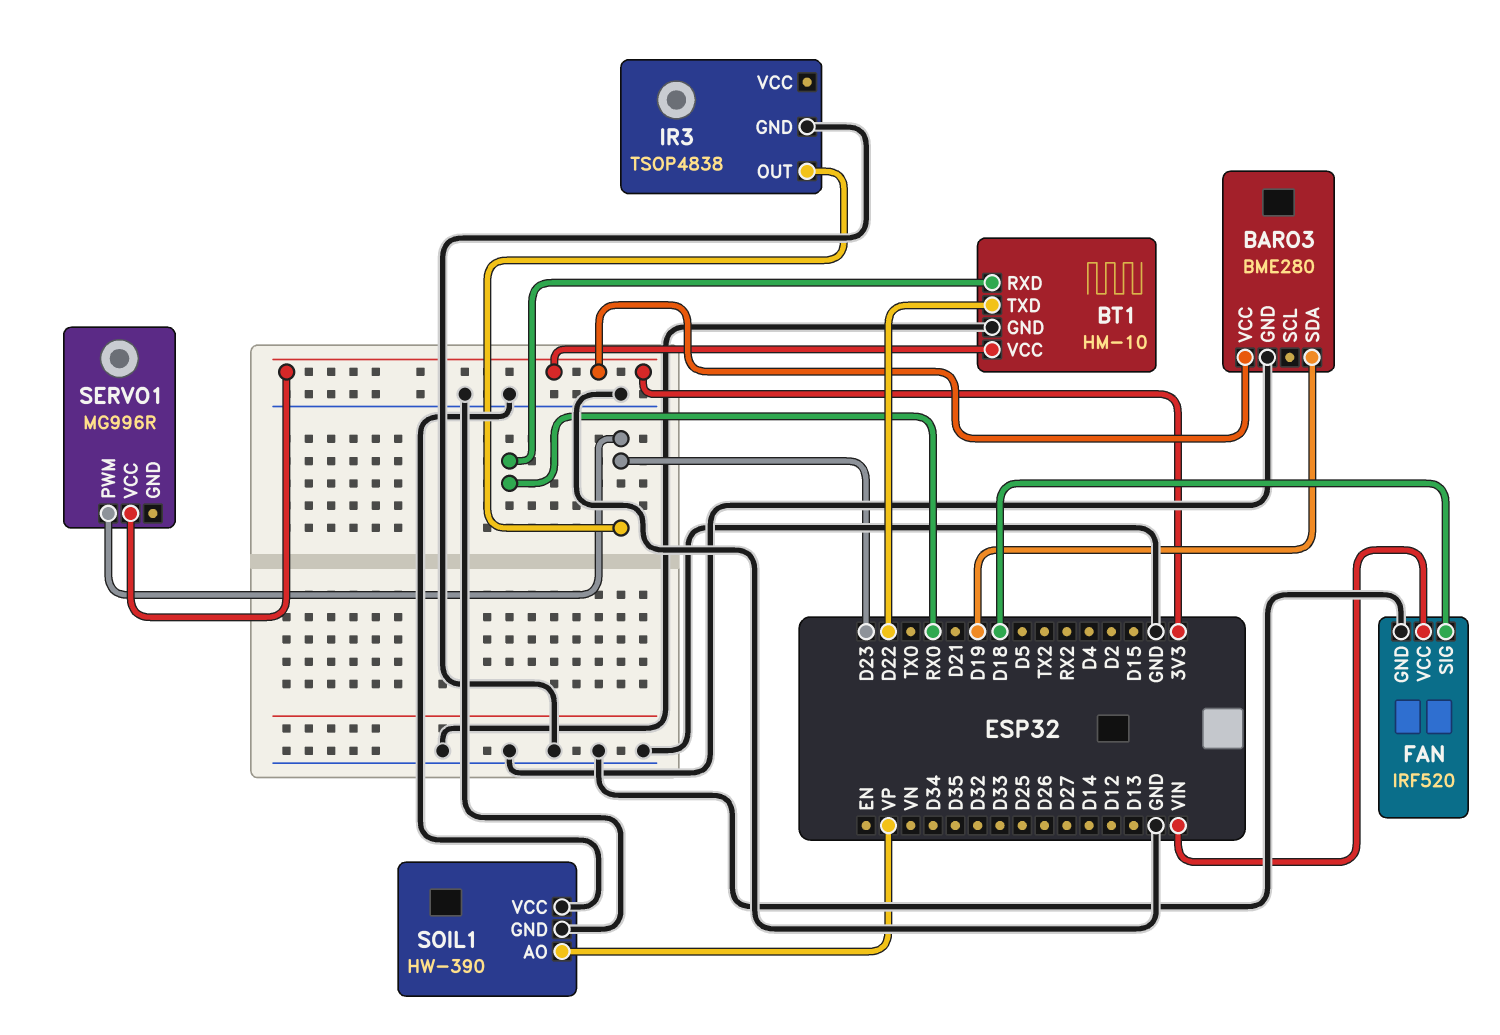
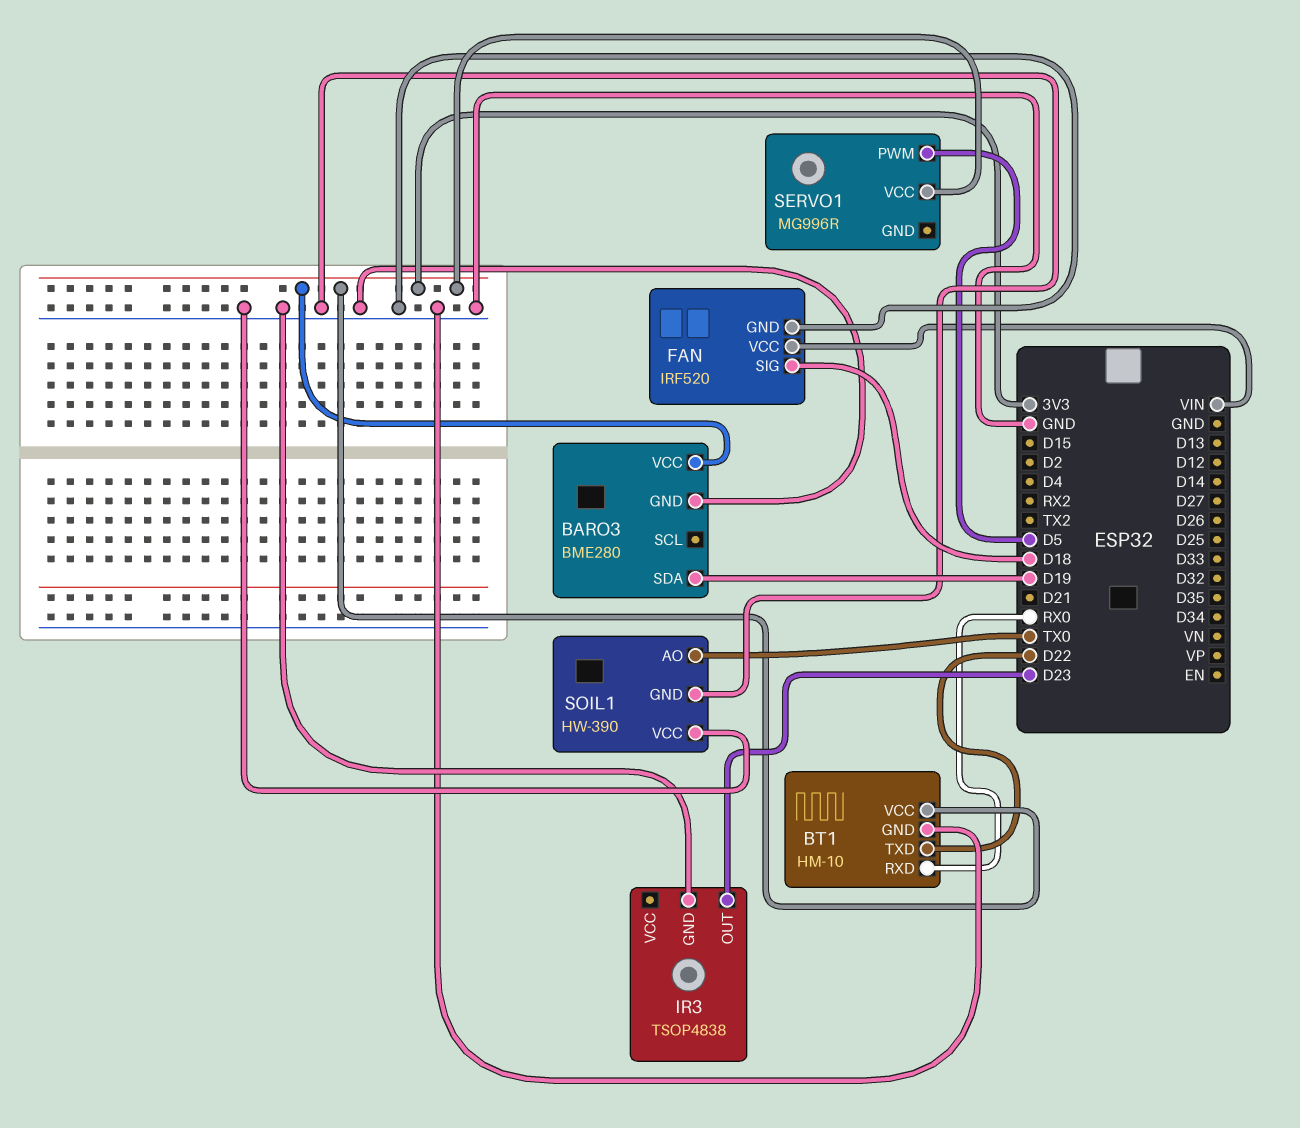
SERVO1 pin PWM: D23 -> D5
SOIL1 pin AO: VP -> TX0

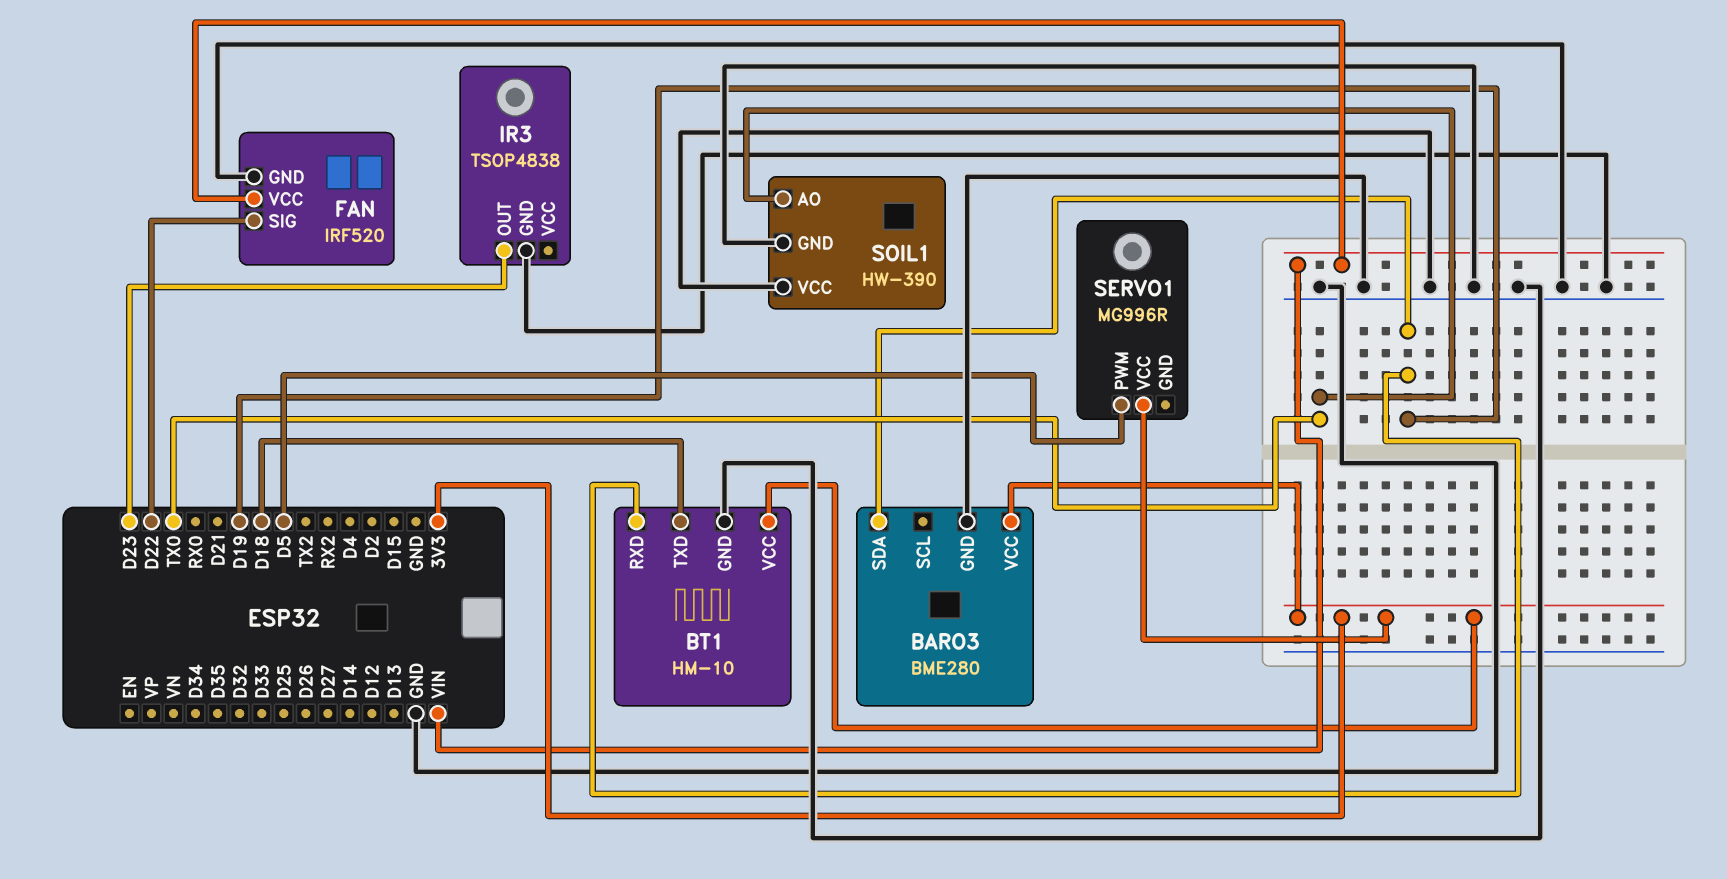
BT1 pin RXD: RX0 -> D19
BT1 pin TXD: D22 -> D18
FAN pin SIG: D18 -> D22

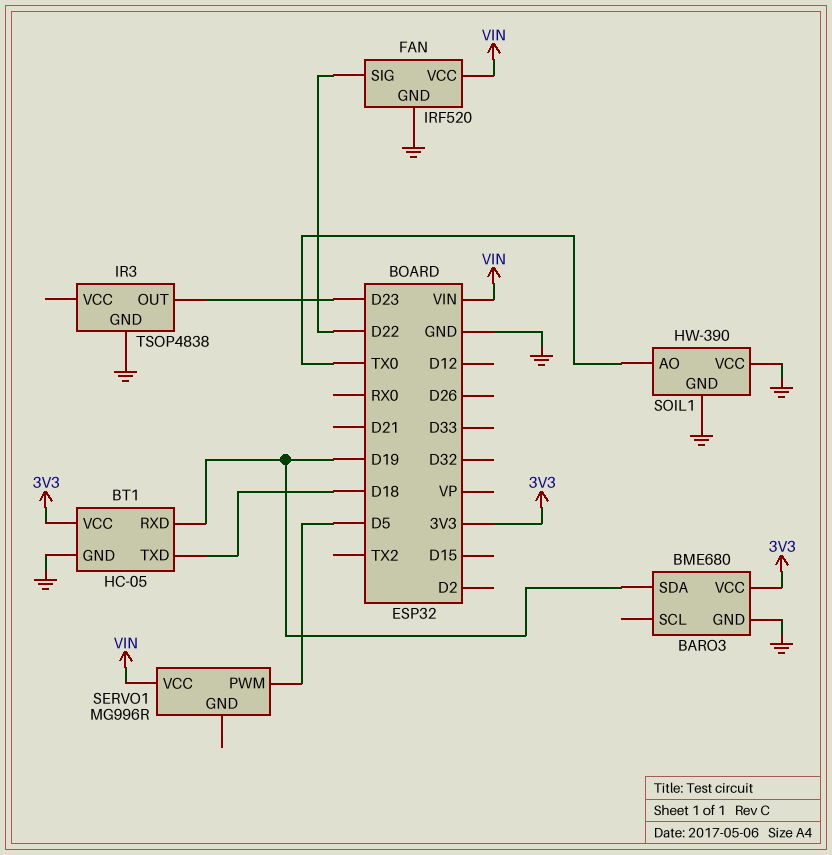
BARO3: BME280 -> BME680
BT1: HM-10 -> HC-05
SERVO1 pin VCC: 3V3 -> VIN

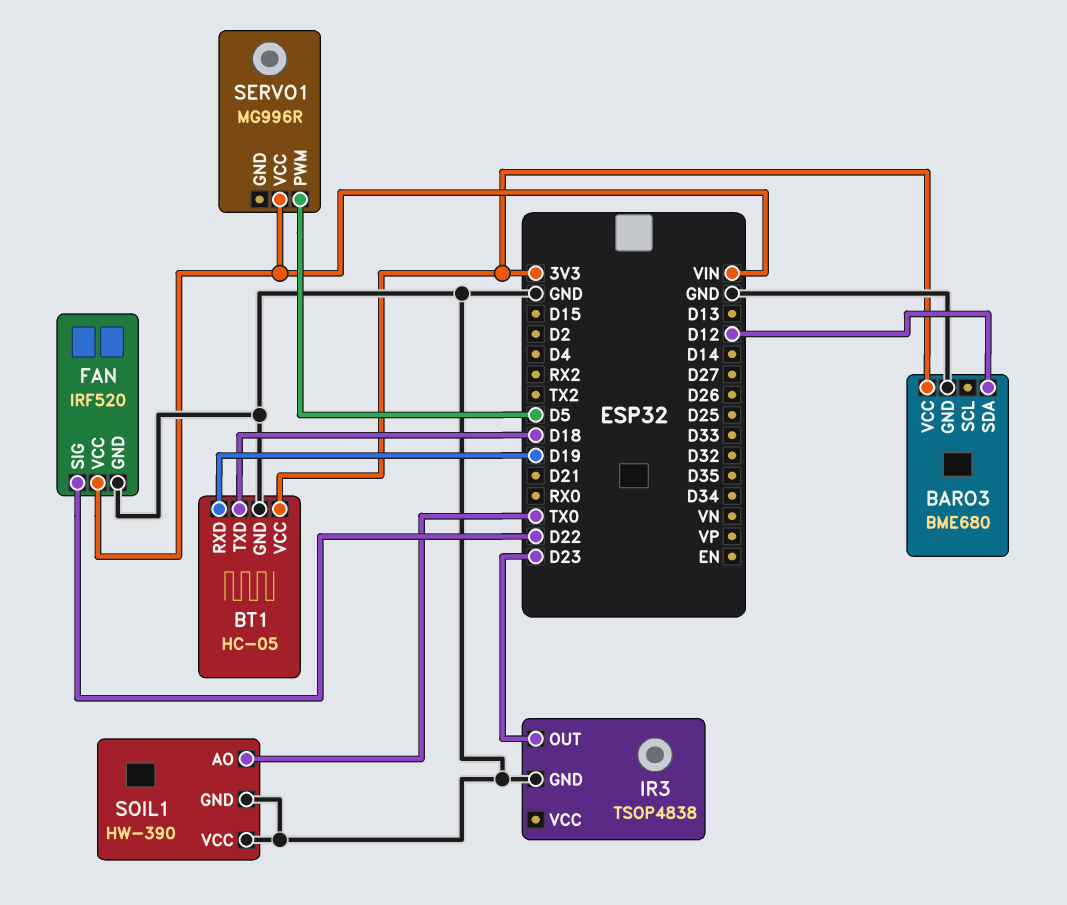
BARO3 pin SDA: D19 -> D12

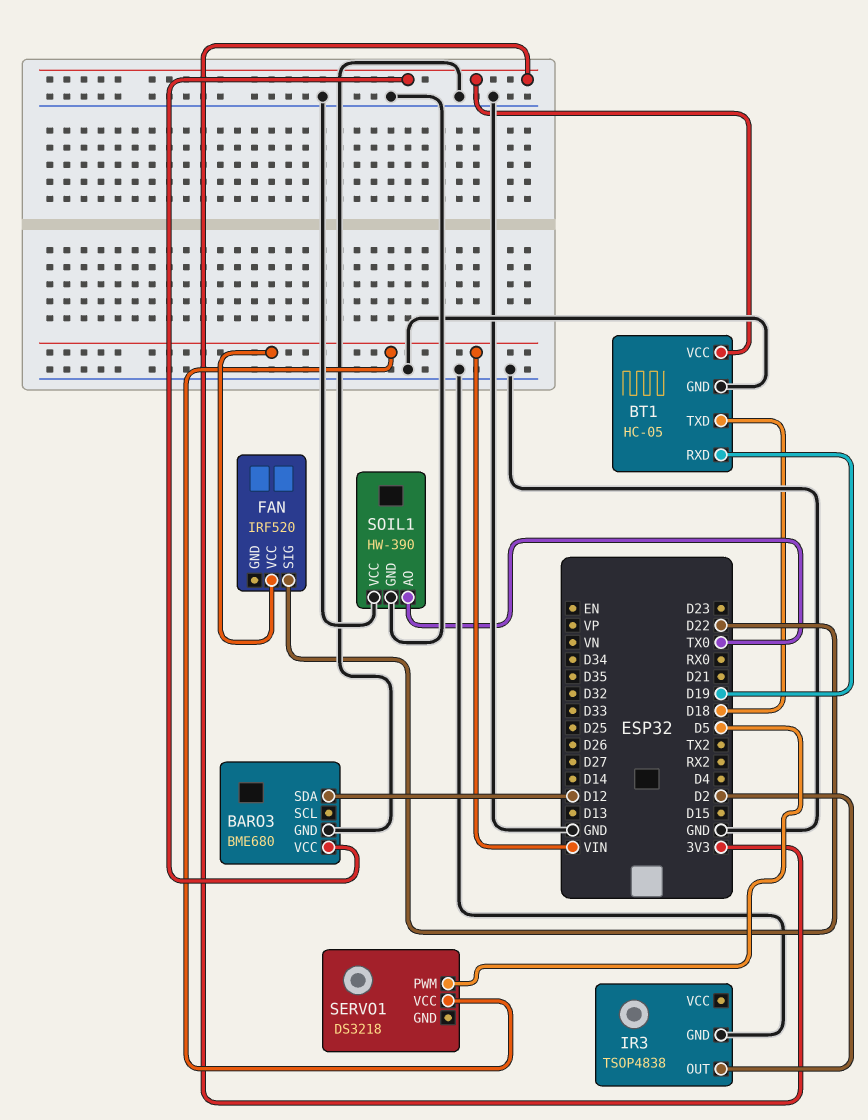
FAN pin GND: GND -> none
IR3 pin OUT: D23 -> D2
SERVO1: MG996R -> DS3218

